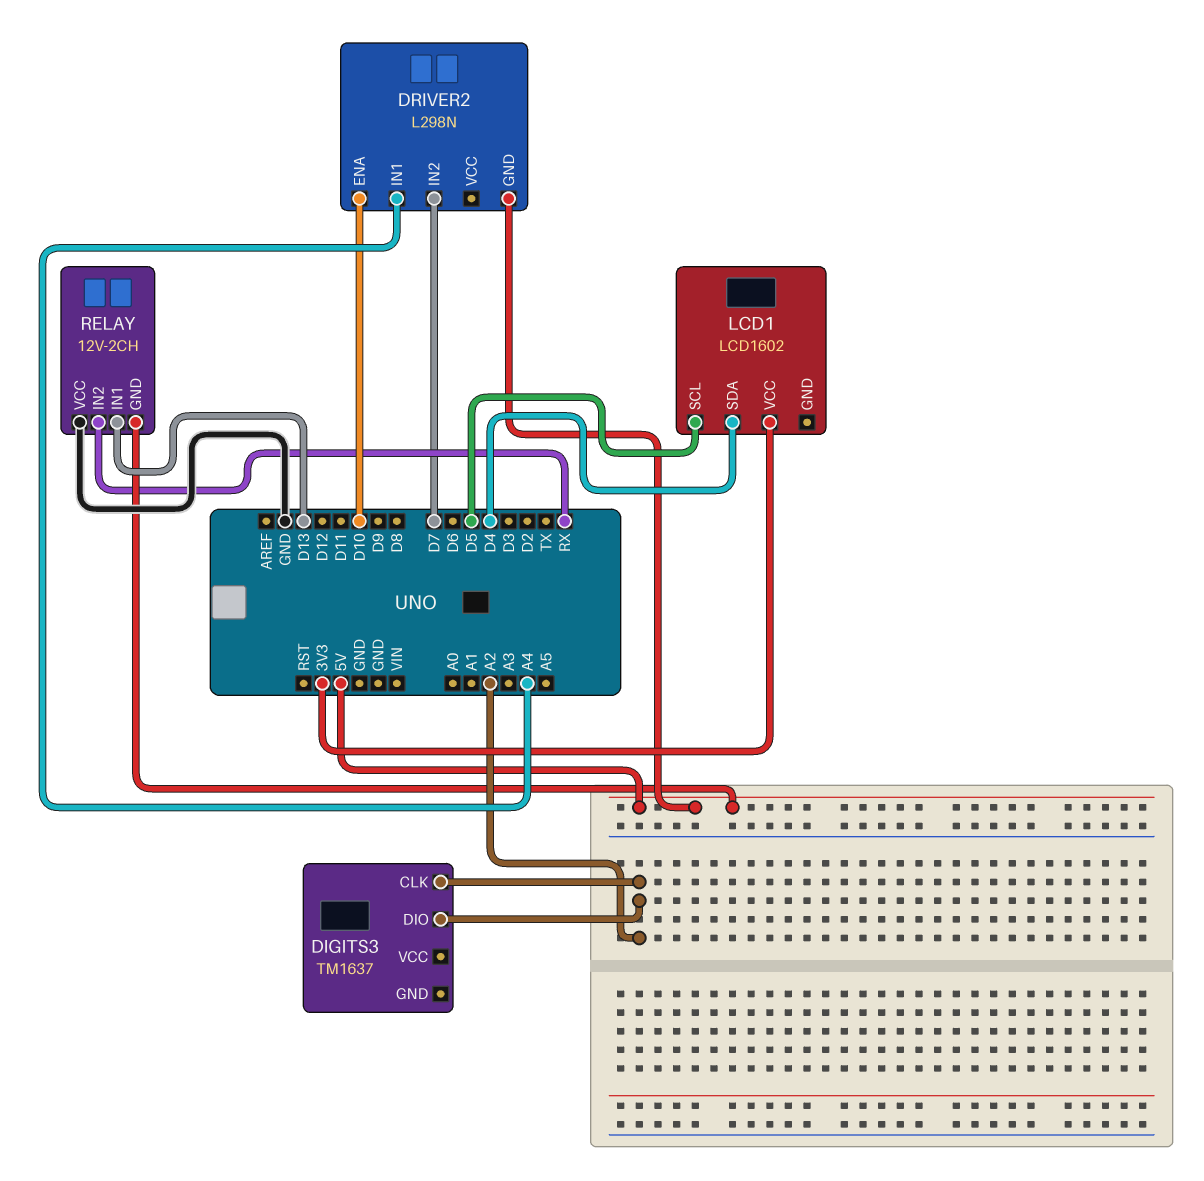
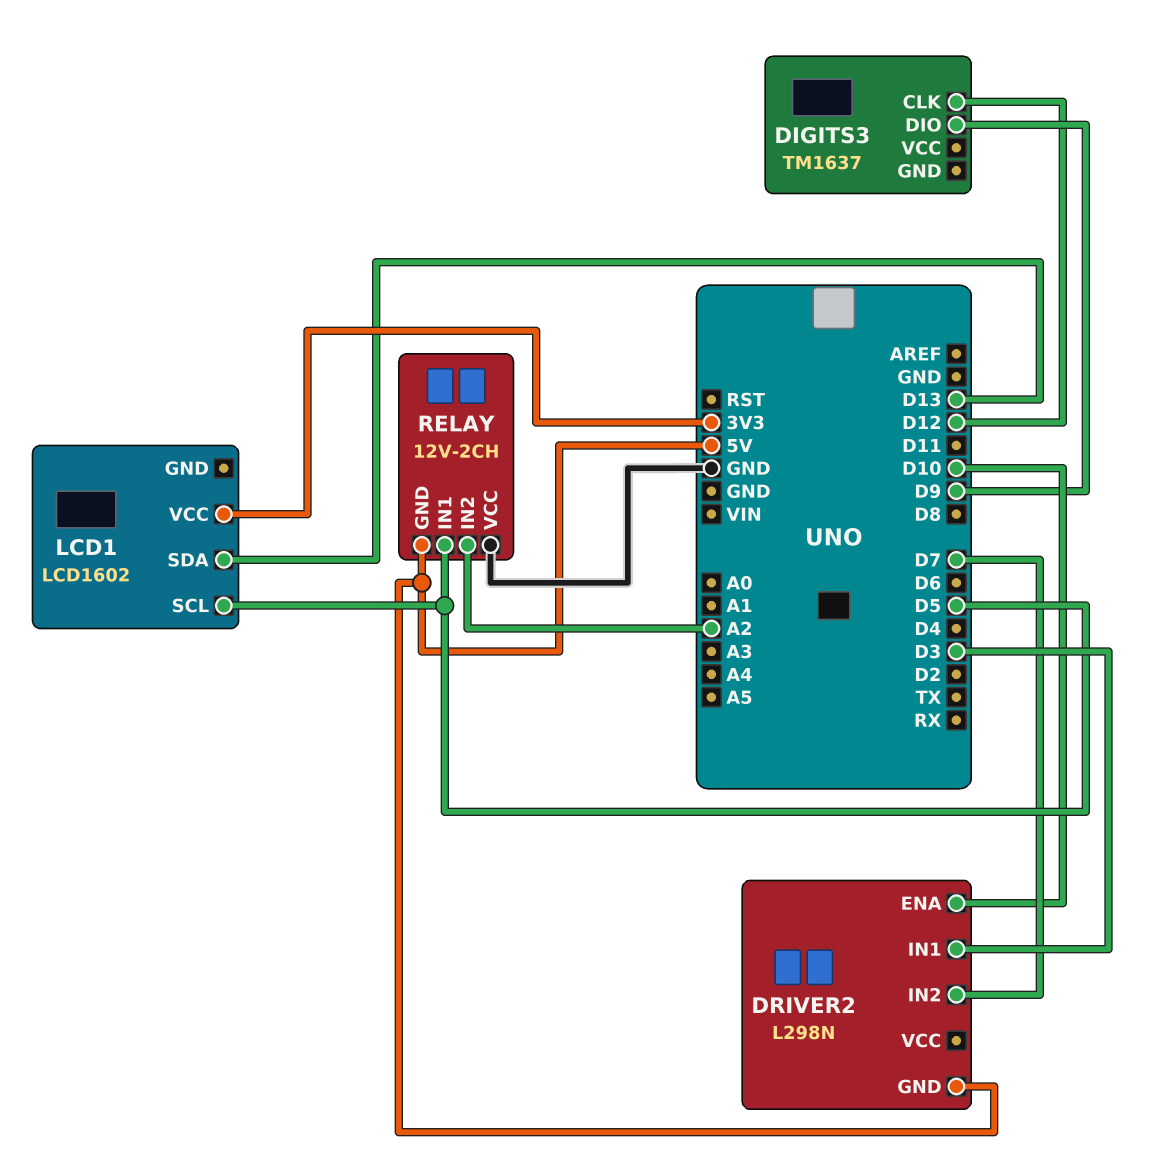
DIGITS3 pin CLK: A2 -> D12
DIGITS3 pin DIO: A2 -> D9
DRIVER2 pin IN1: A4 -> D3
LCD1 pin SDA: D4 -> D13
RELAY pin IN1: D13 -> D5
RELAY pin IN2: RX -> A2

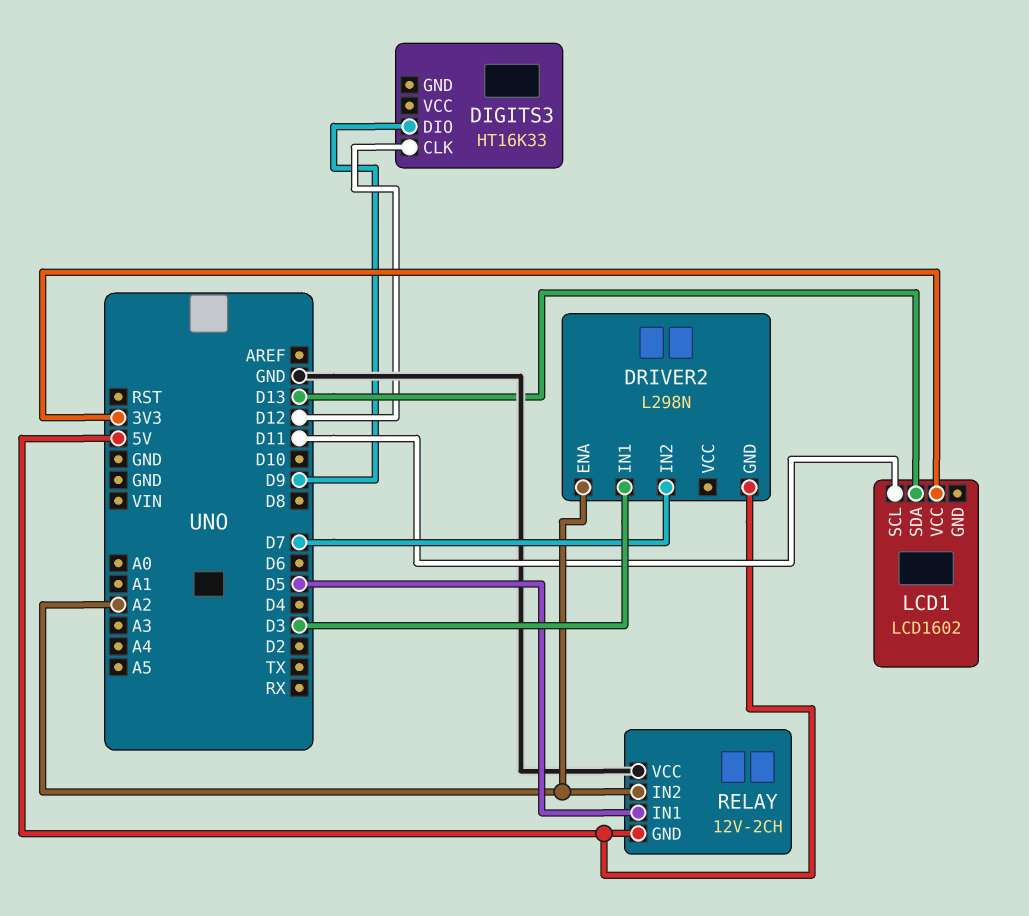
DIGITS3: TM1637 -> HT16K33
DRIVER2 pin ENA: D10 -> A2
LCD1 pin SCL: D5 -> D11

